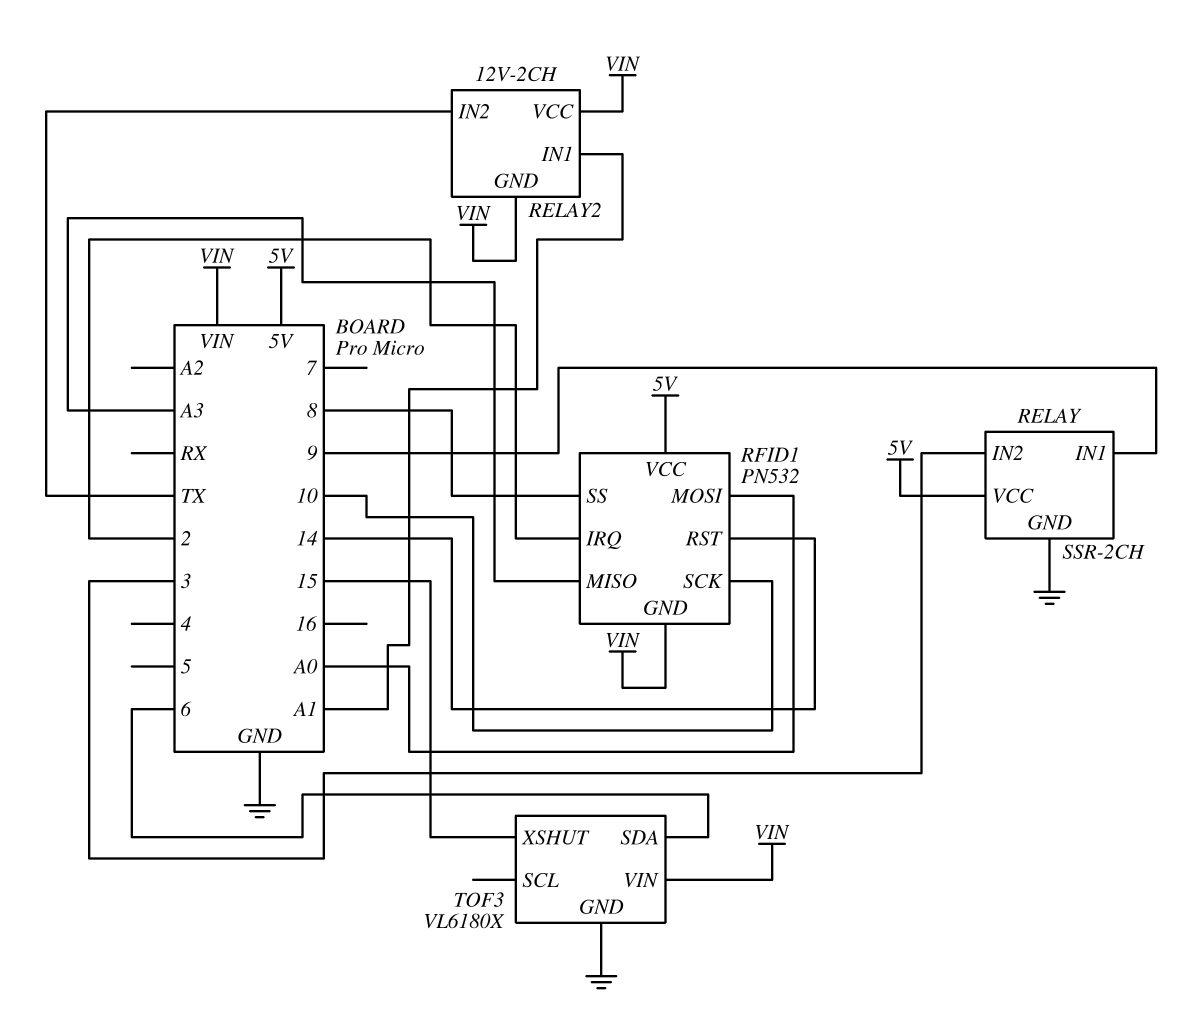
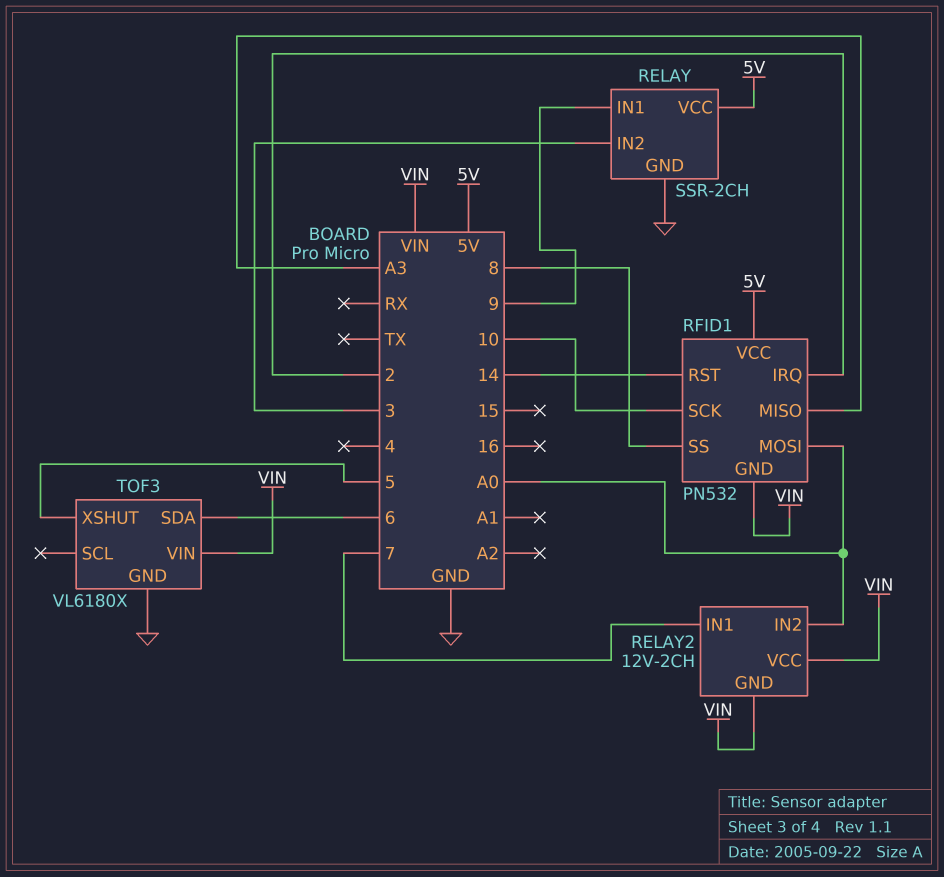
RELAY2 pin IN1: A1 -> 7
RELAY2 pin IN2: TX -> A0
TOF3 pin XSHUT: 15 -> 5

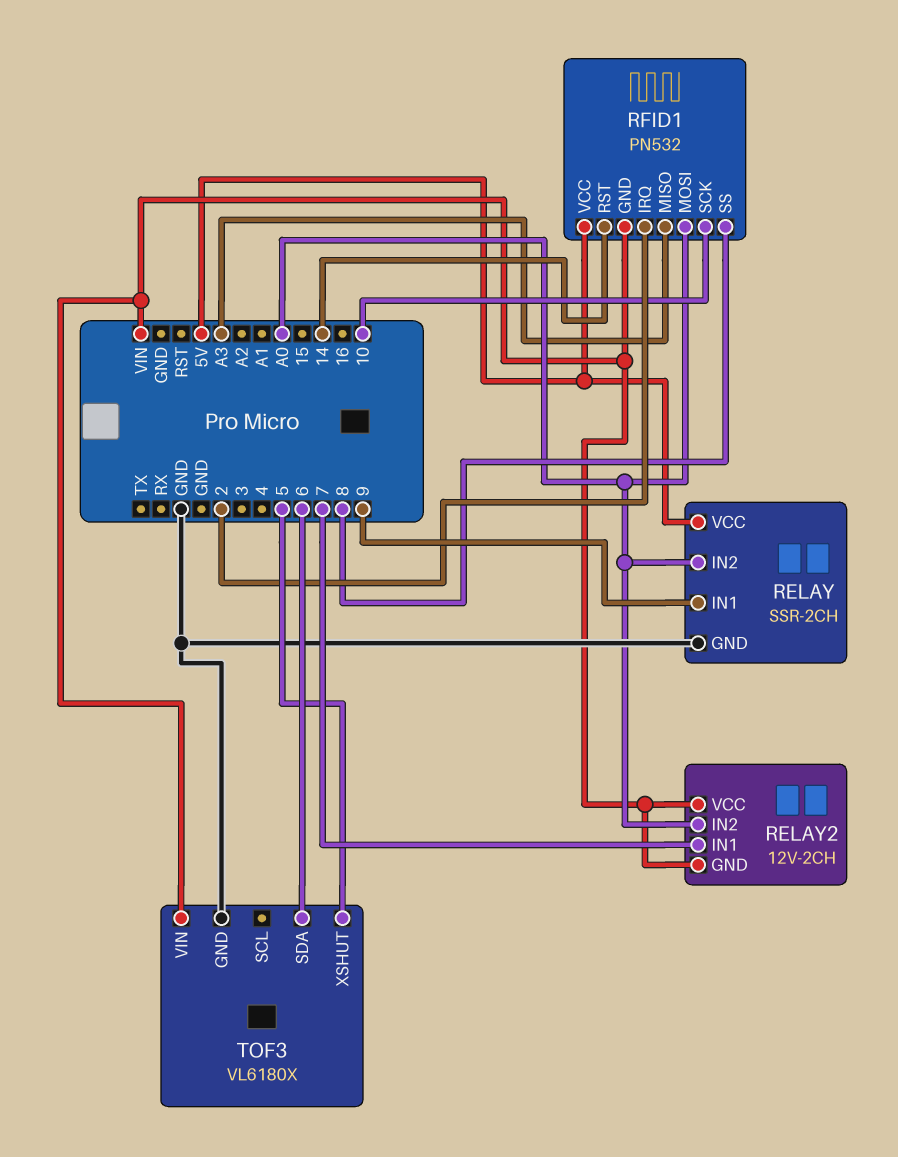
RELAY pin IN2: 3 -> A0

